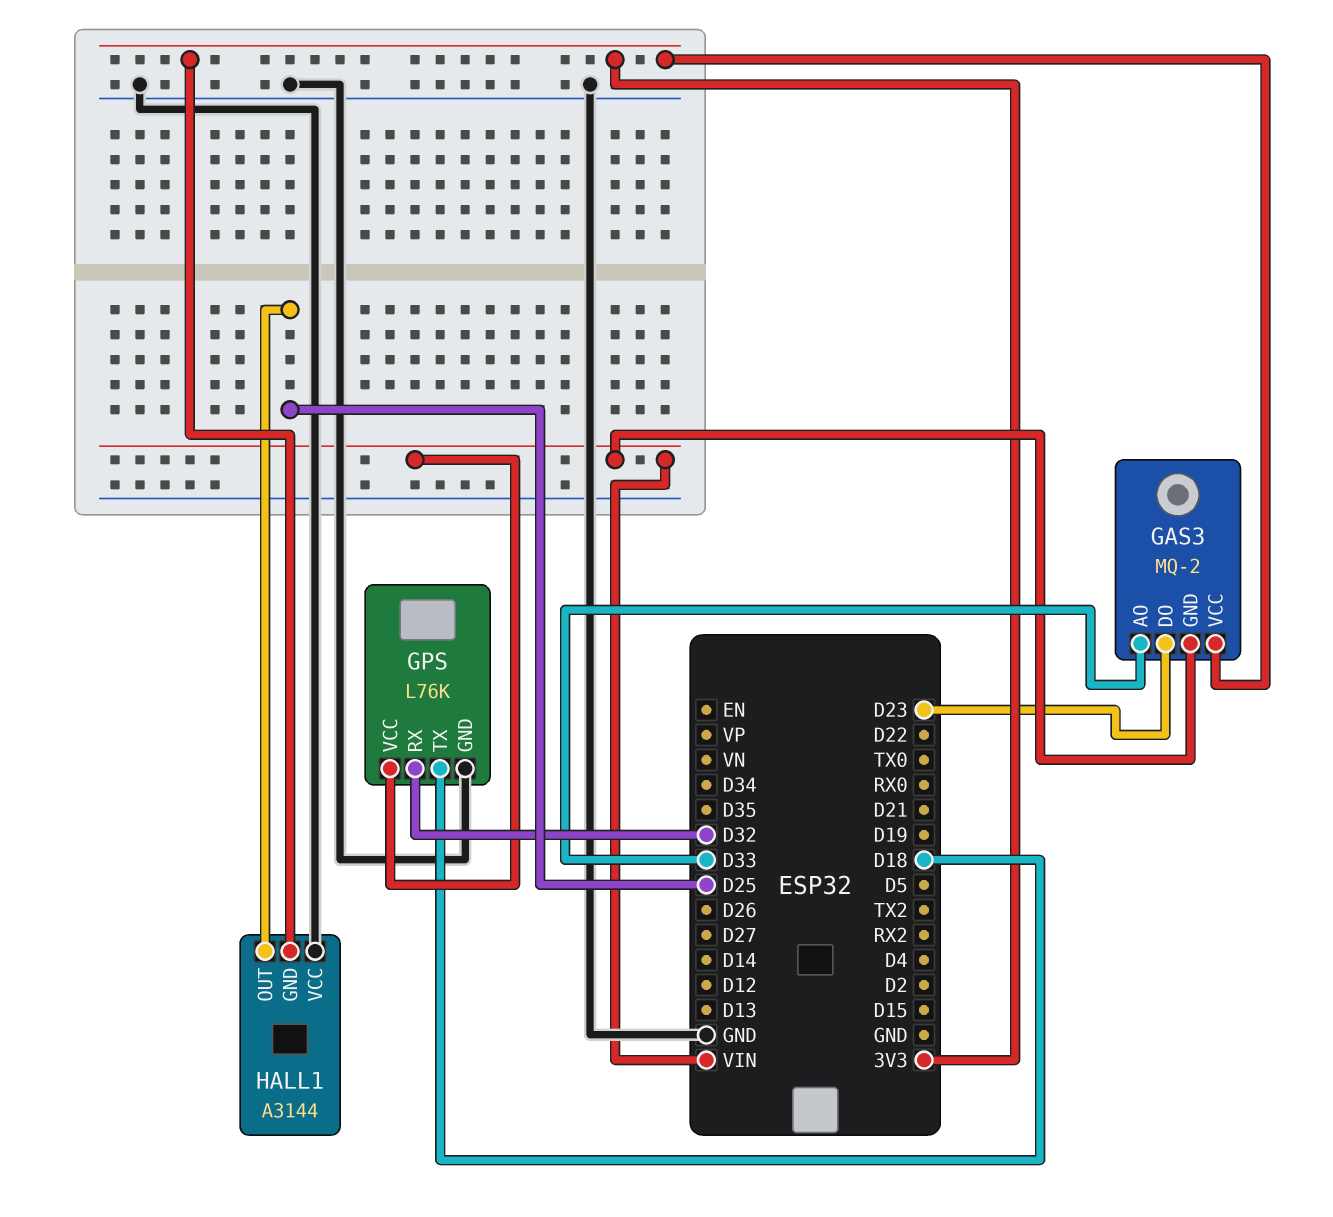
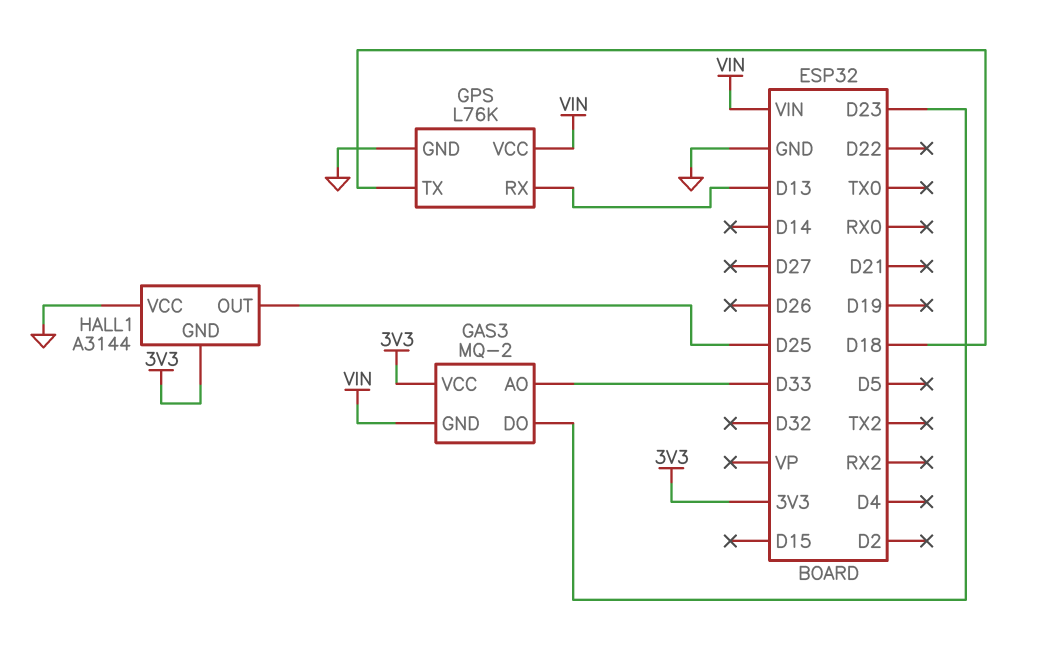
GPS pin RX: D32 -> D13

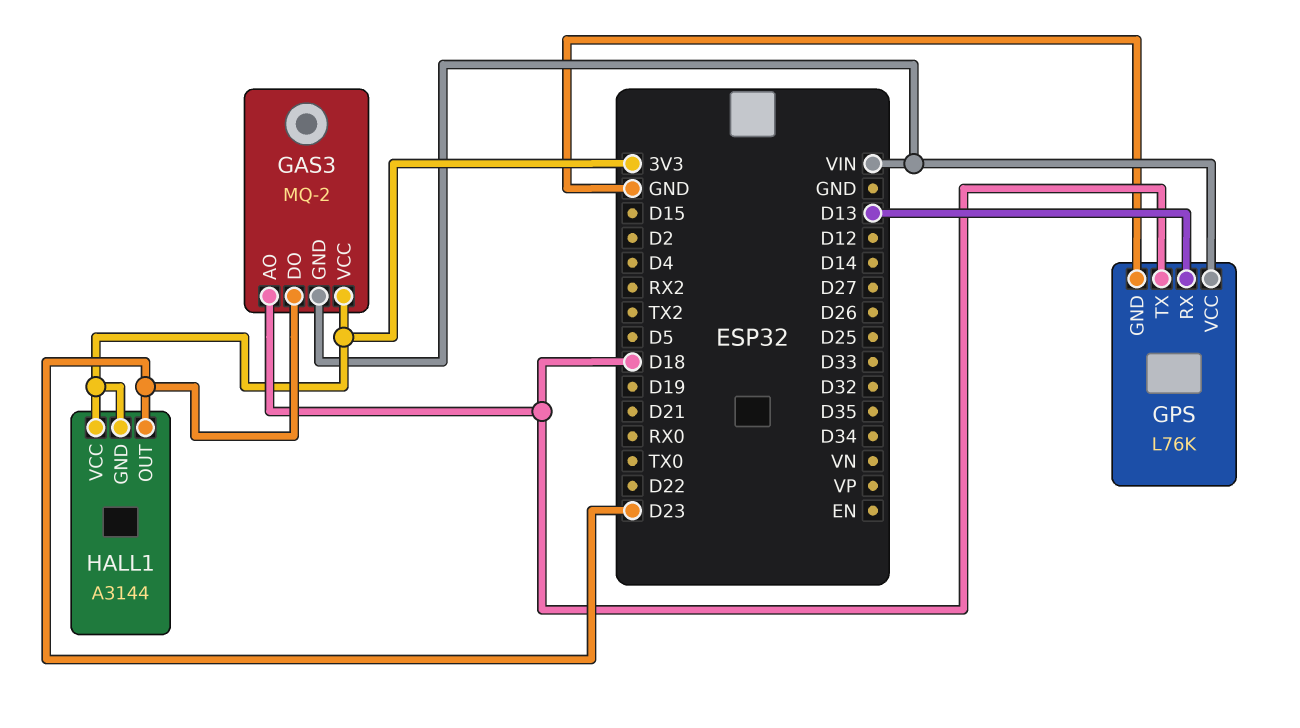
GAS3 pin AO: D33 -> D18
HALL1 pin OUT: D25 -> D23
HALL1 pin VCC: GND -> 3V3

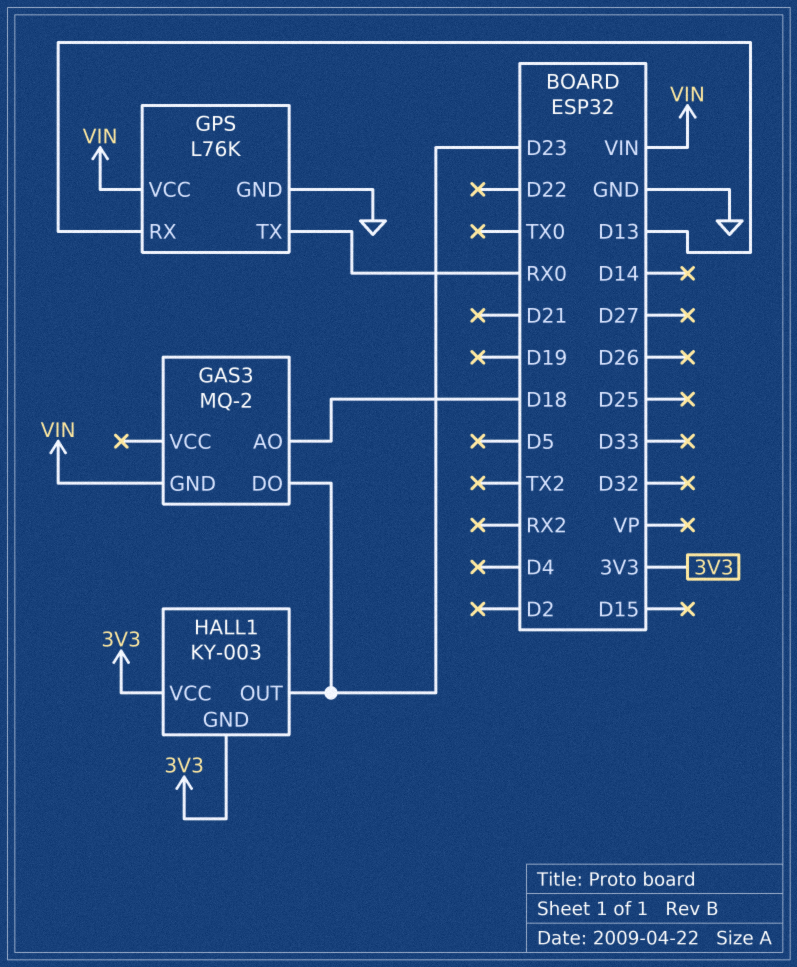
GAS3 pin VCC: 3V3 -> none
GPS pin TX: D18 -> RX0
HALL1: A3144 -> KY-003

